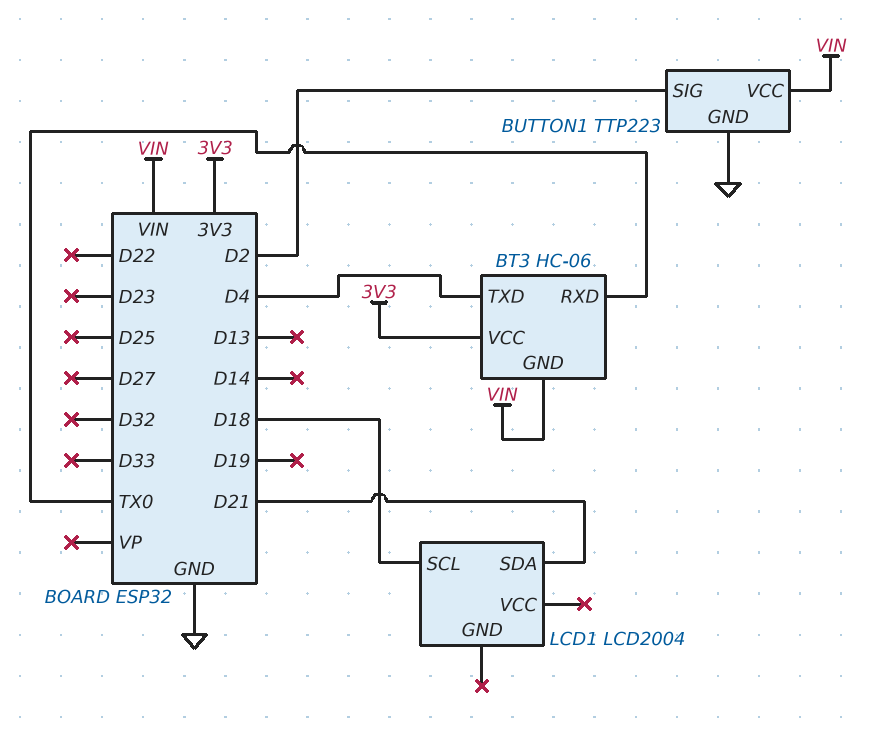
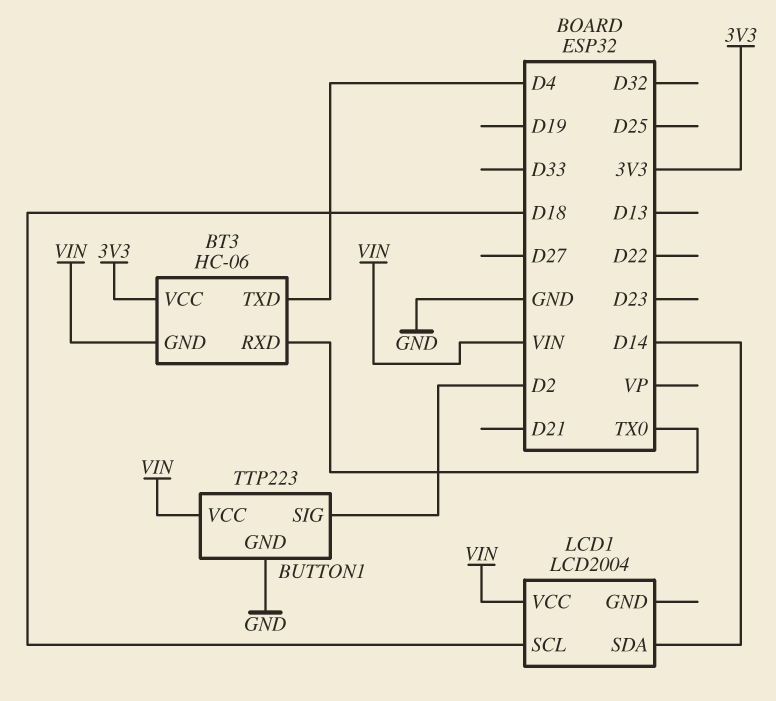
LCD1 pin SDA: D21 -> D14
LCD1 pin VCC: none -> VIN

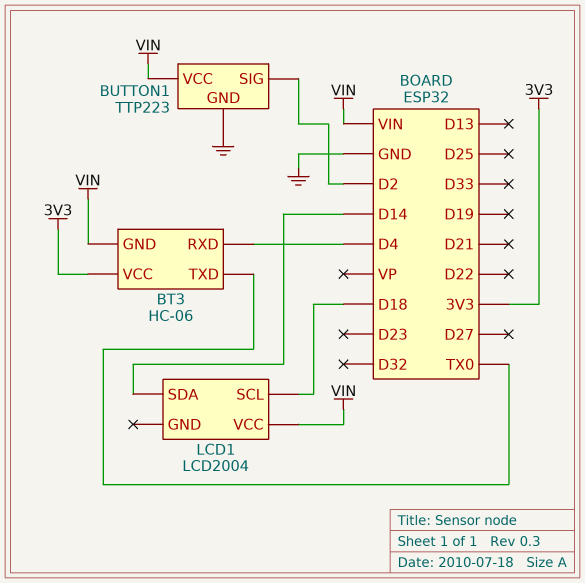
BT3 pin RXD: TX0 -> D4
BT3 pin TXD: D4 -> TX0

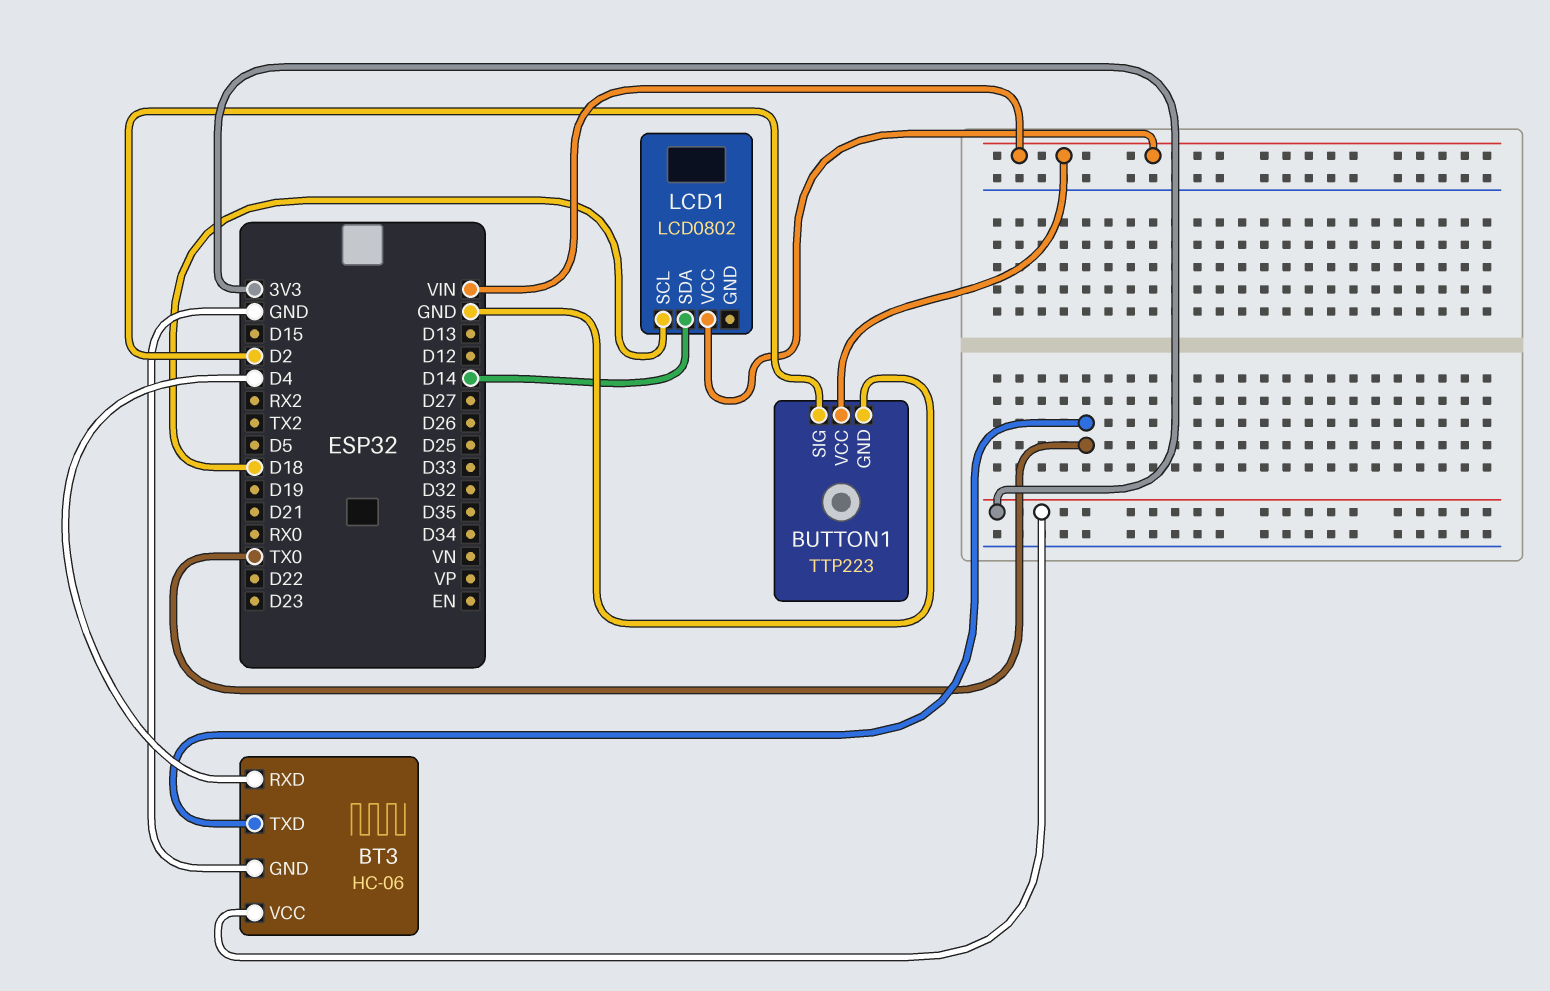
BT3 pin GND: VIN -> GND
LCD1: LCD2004 -> LCD0802

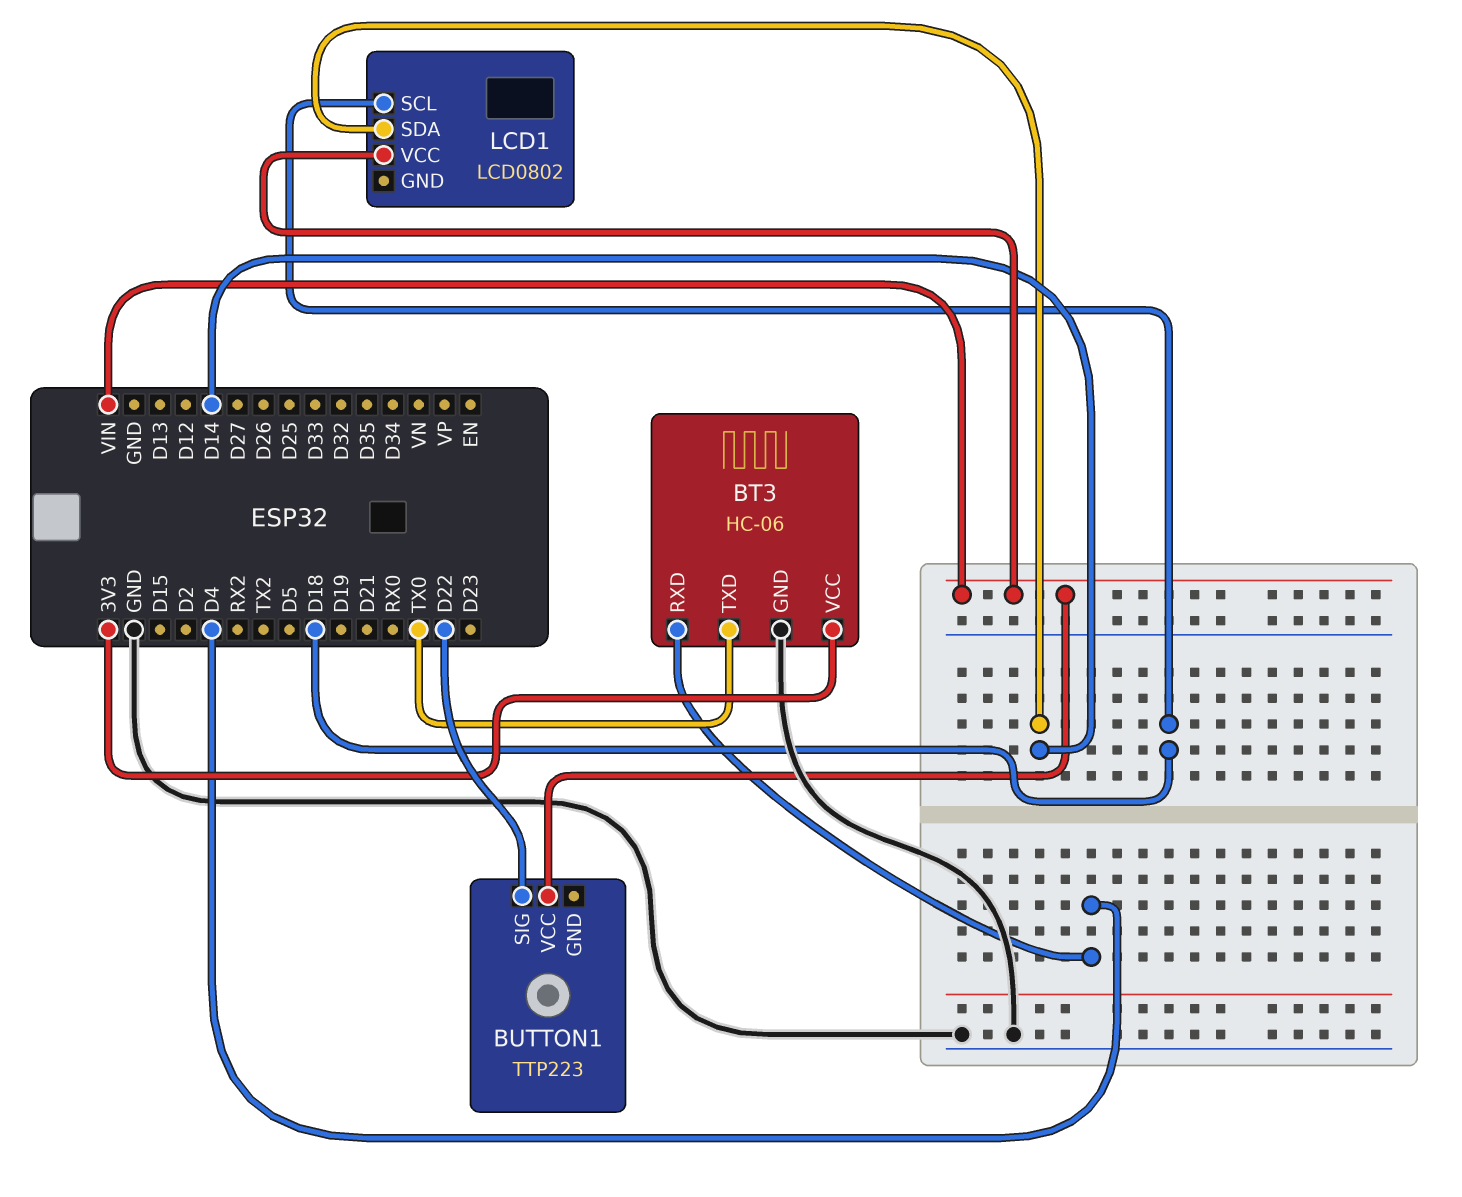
BUTTON1 pin GND: GND -> none
BUTTON1 pin SIG: D2 -> D22

